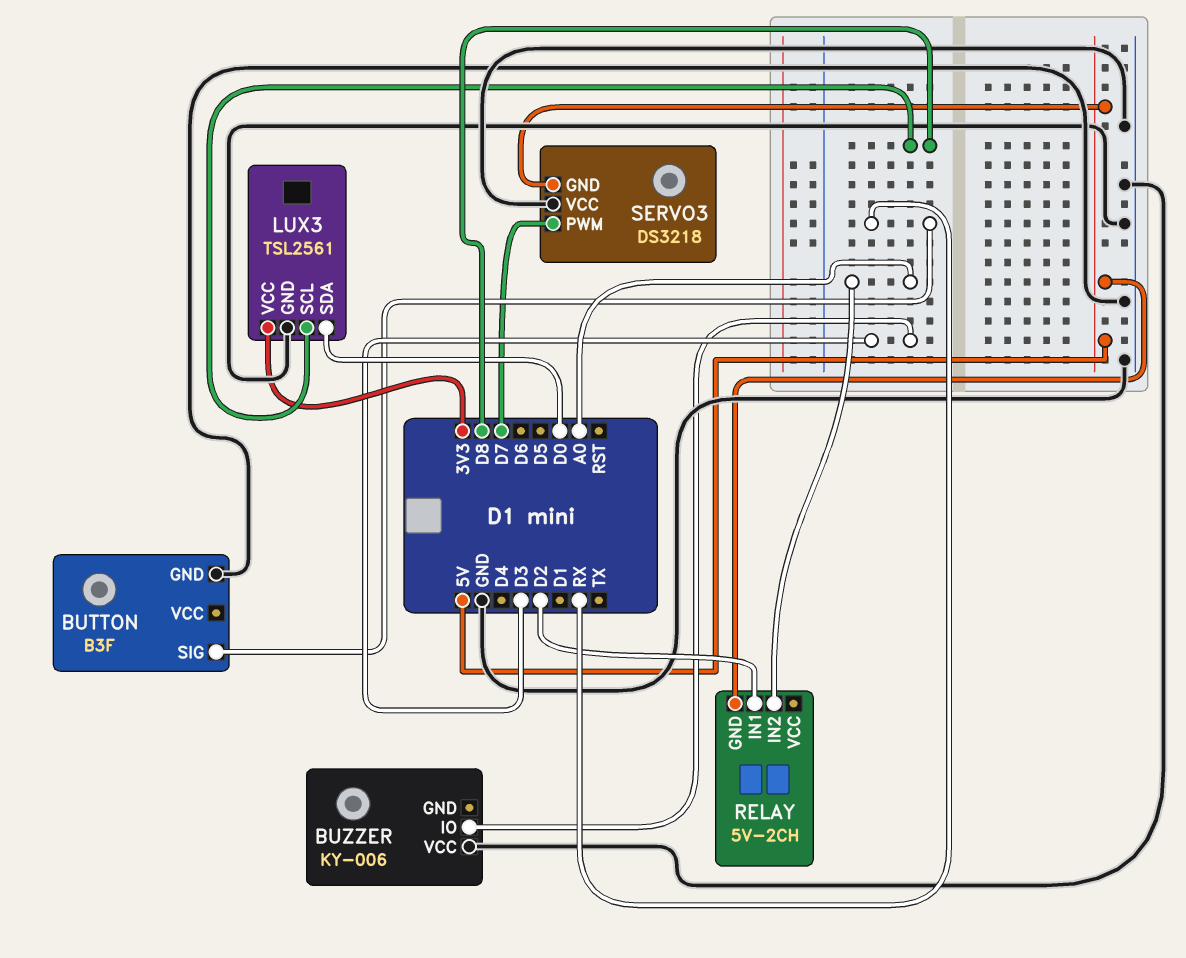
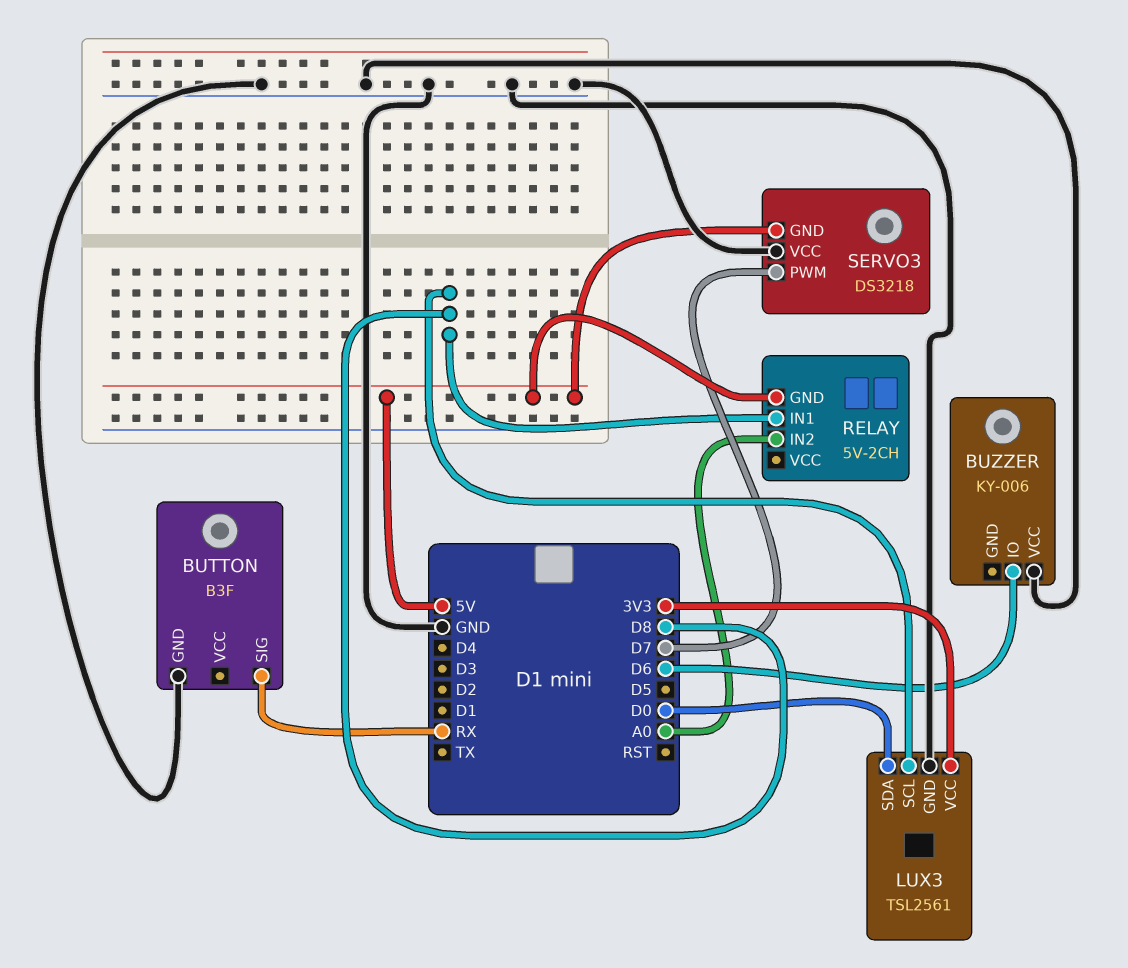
BUZZER pin IO: D3 -> D6
RELAY pin IN1: D2 -> D8

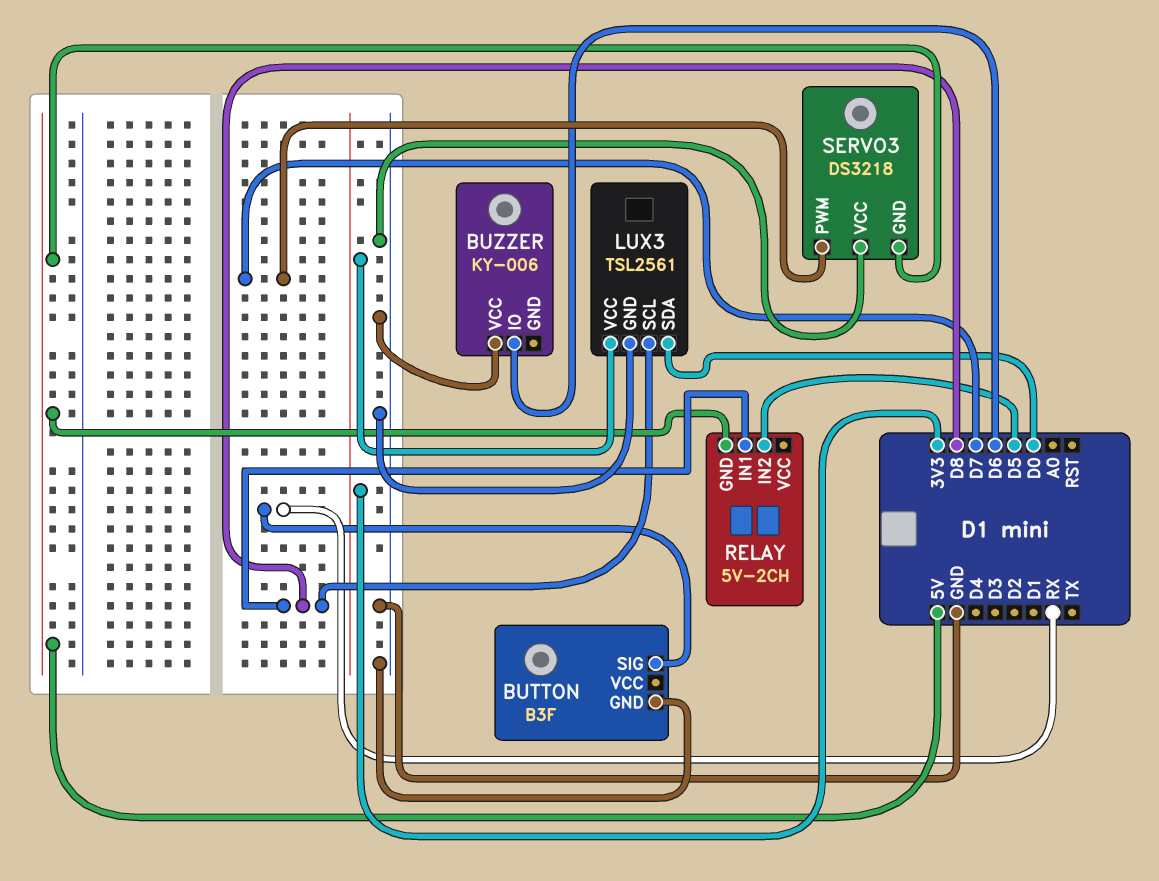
RELAY pin IN2: A0 -> D5

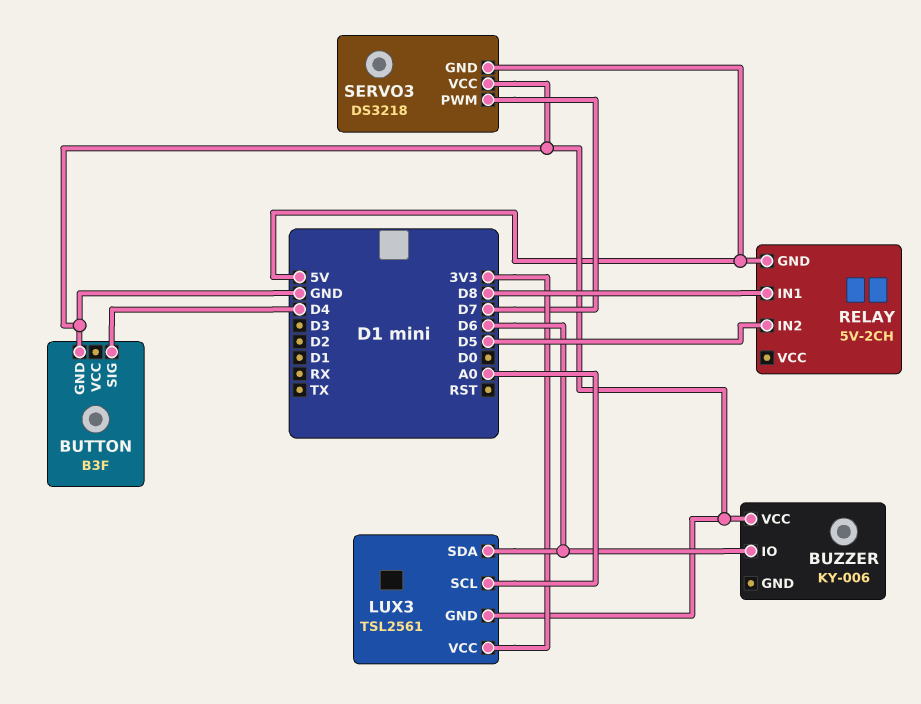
BUTTON pin SIG: RX -> D4
LUX3 pin SCL: D8 -> A0
LUX3 pin SDA: D0 -> D6

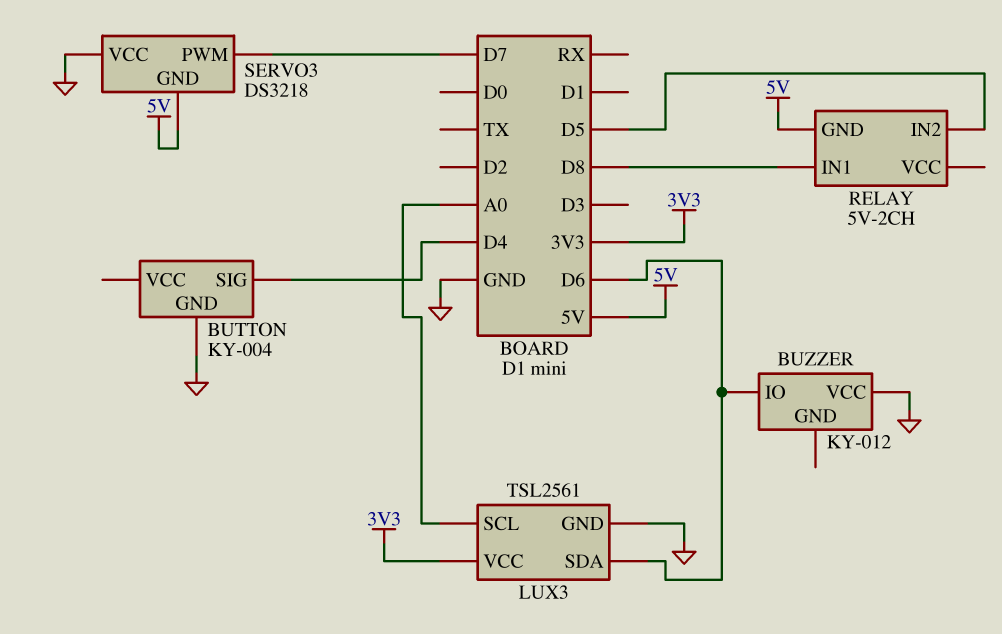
BUTTON: B3F -> KY-004
BUZZER: KY-006 -> KY-012

